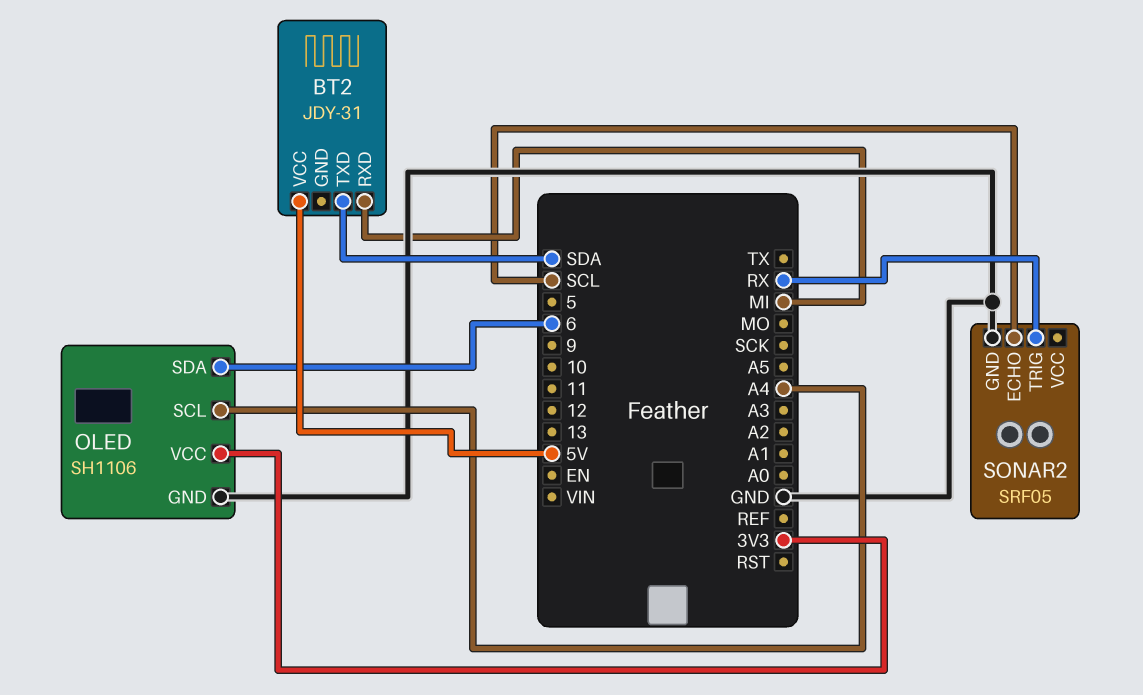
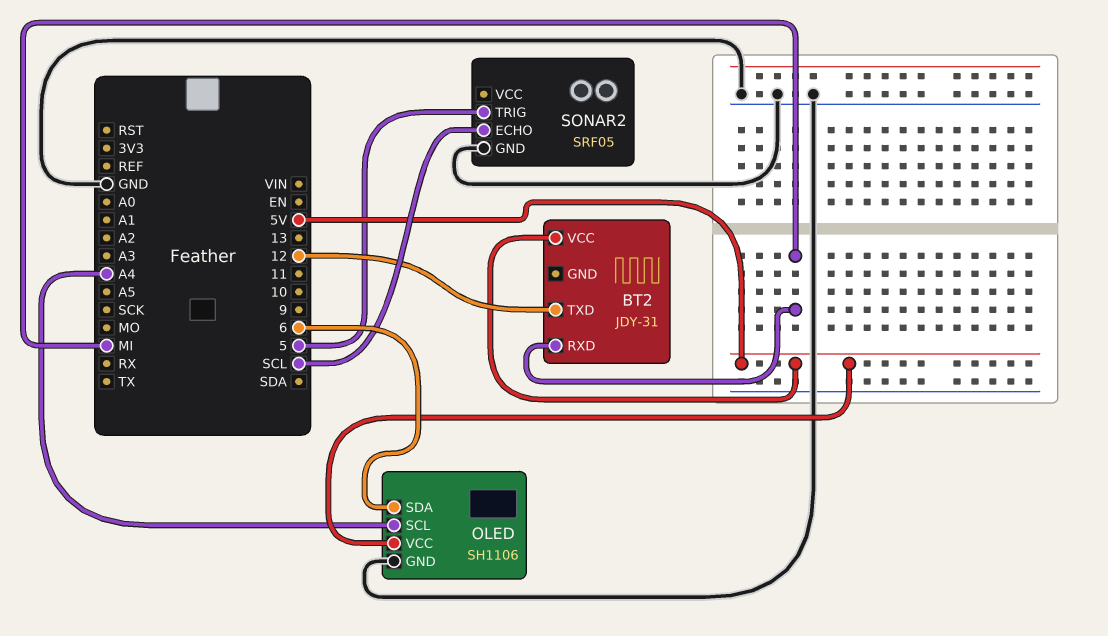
BT2 pin TXD: SDA -> 12
OLED pin VCC: 3V3 -> 5V
SONAR2 pin TRIG: RX -> 5

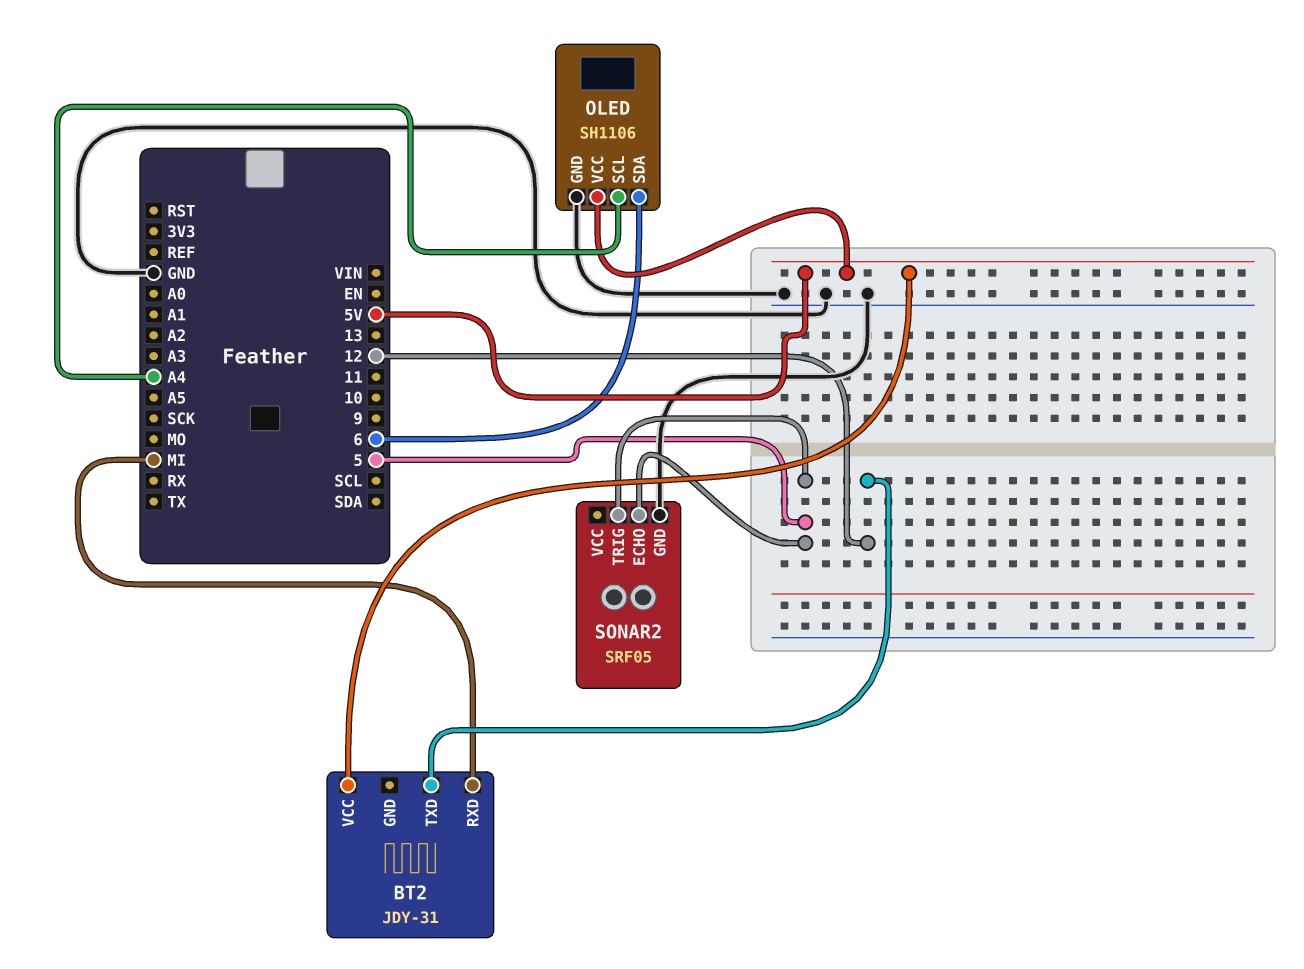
SONAR2 pin ECHO: SCL -> 5

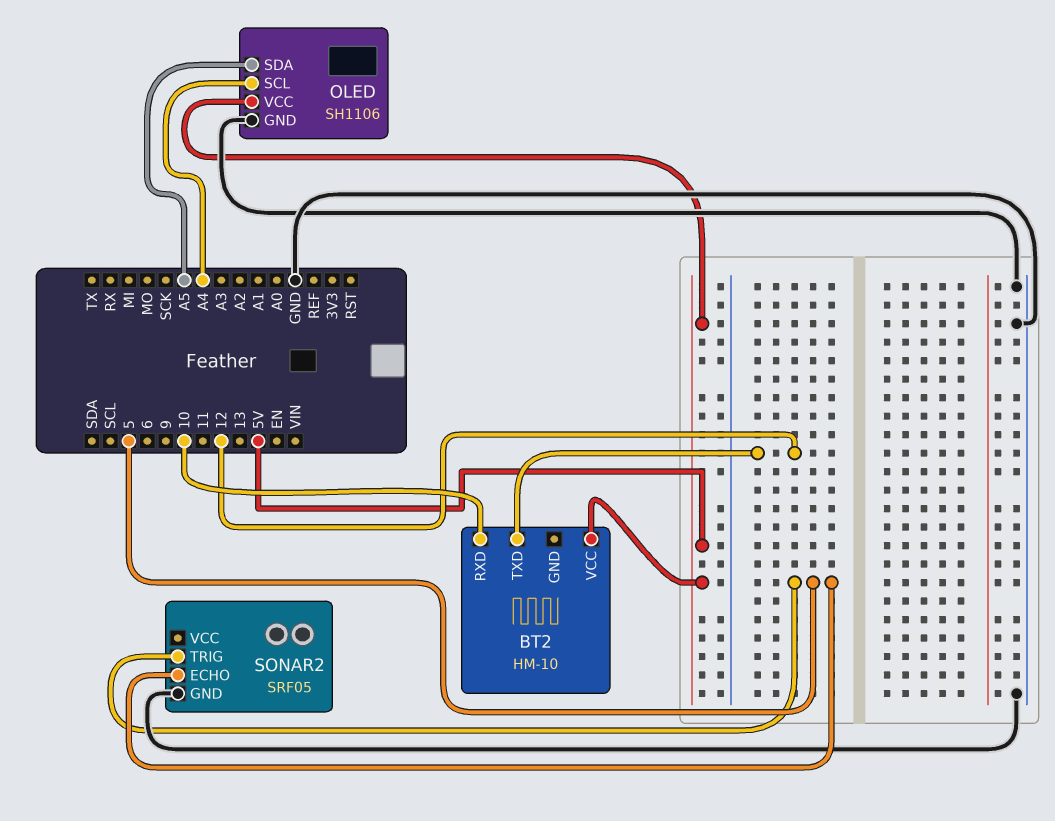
BT2: JDY-31 -> HM-10
BT2 pin RXD: MI -> 10
OLED pin SDA: 6 -> A5

